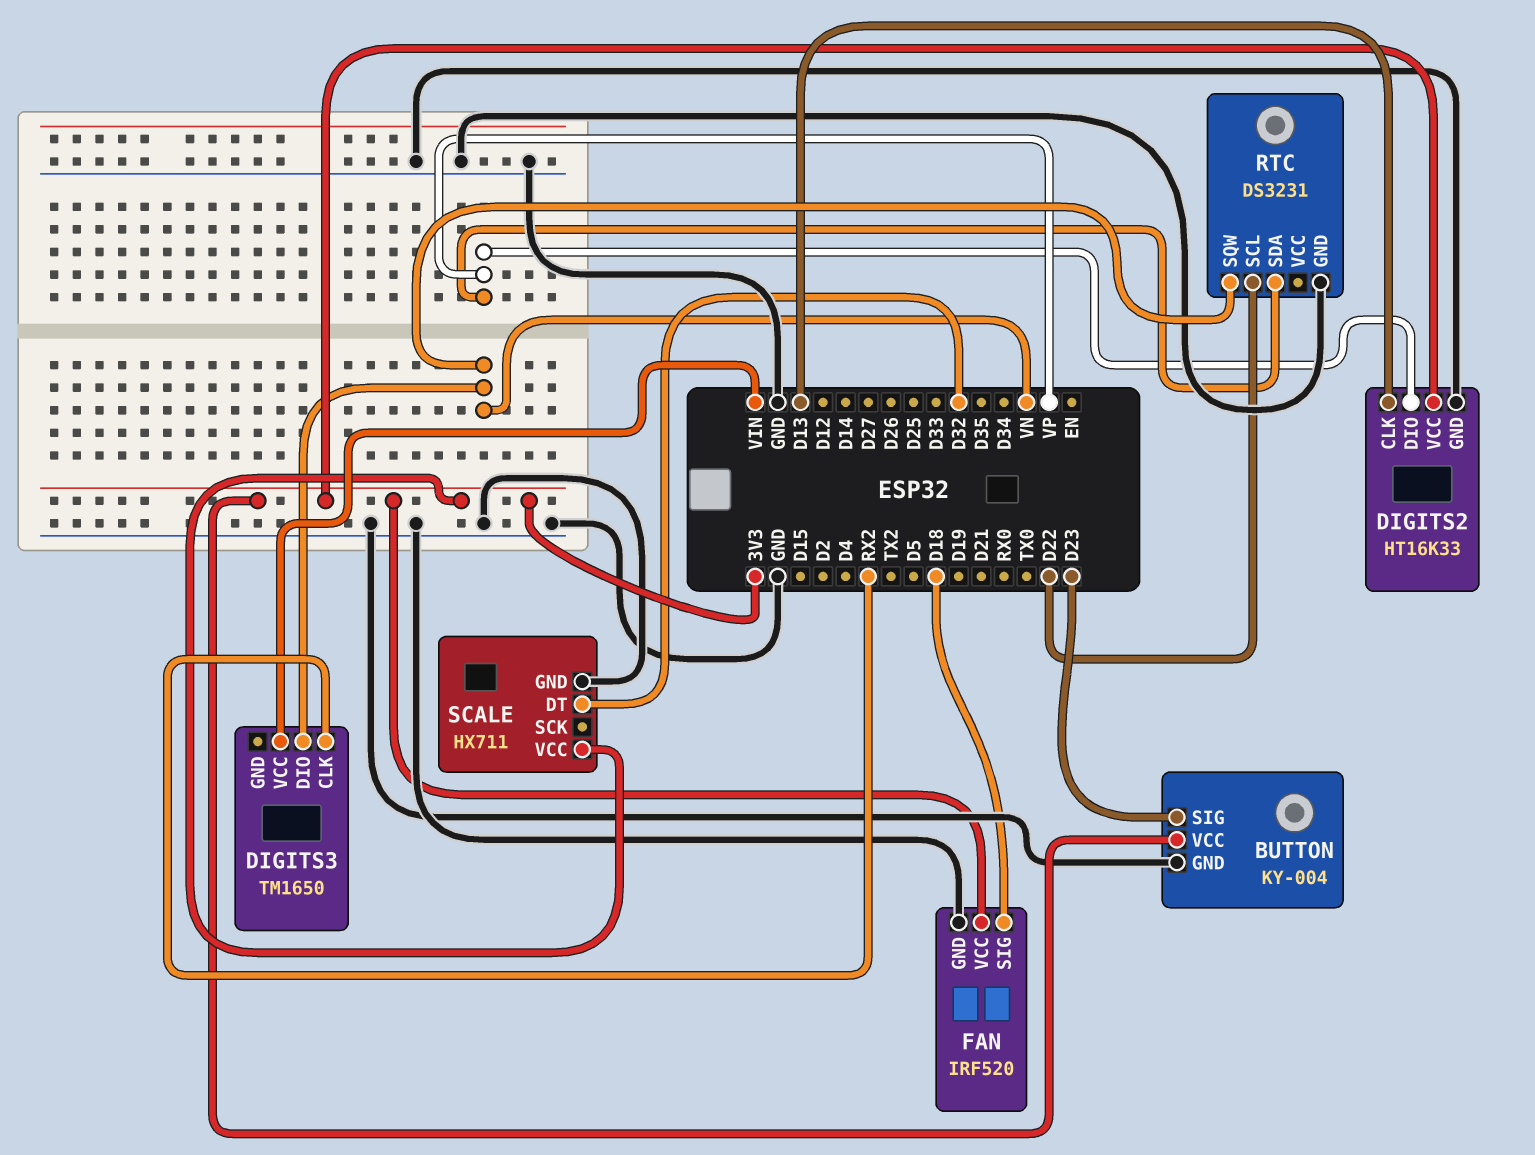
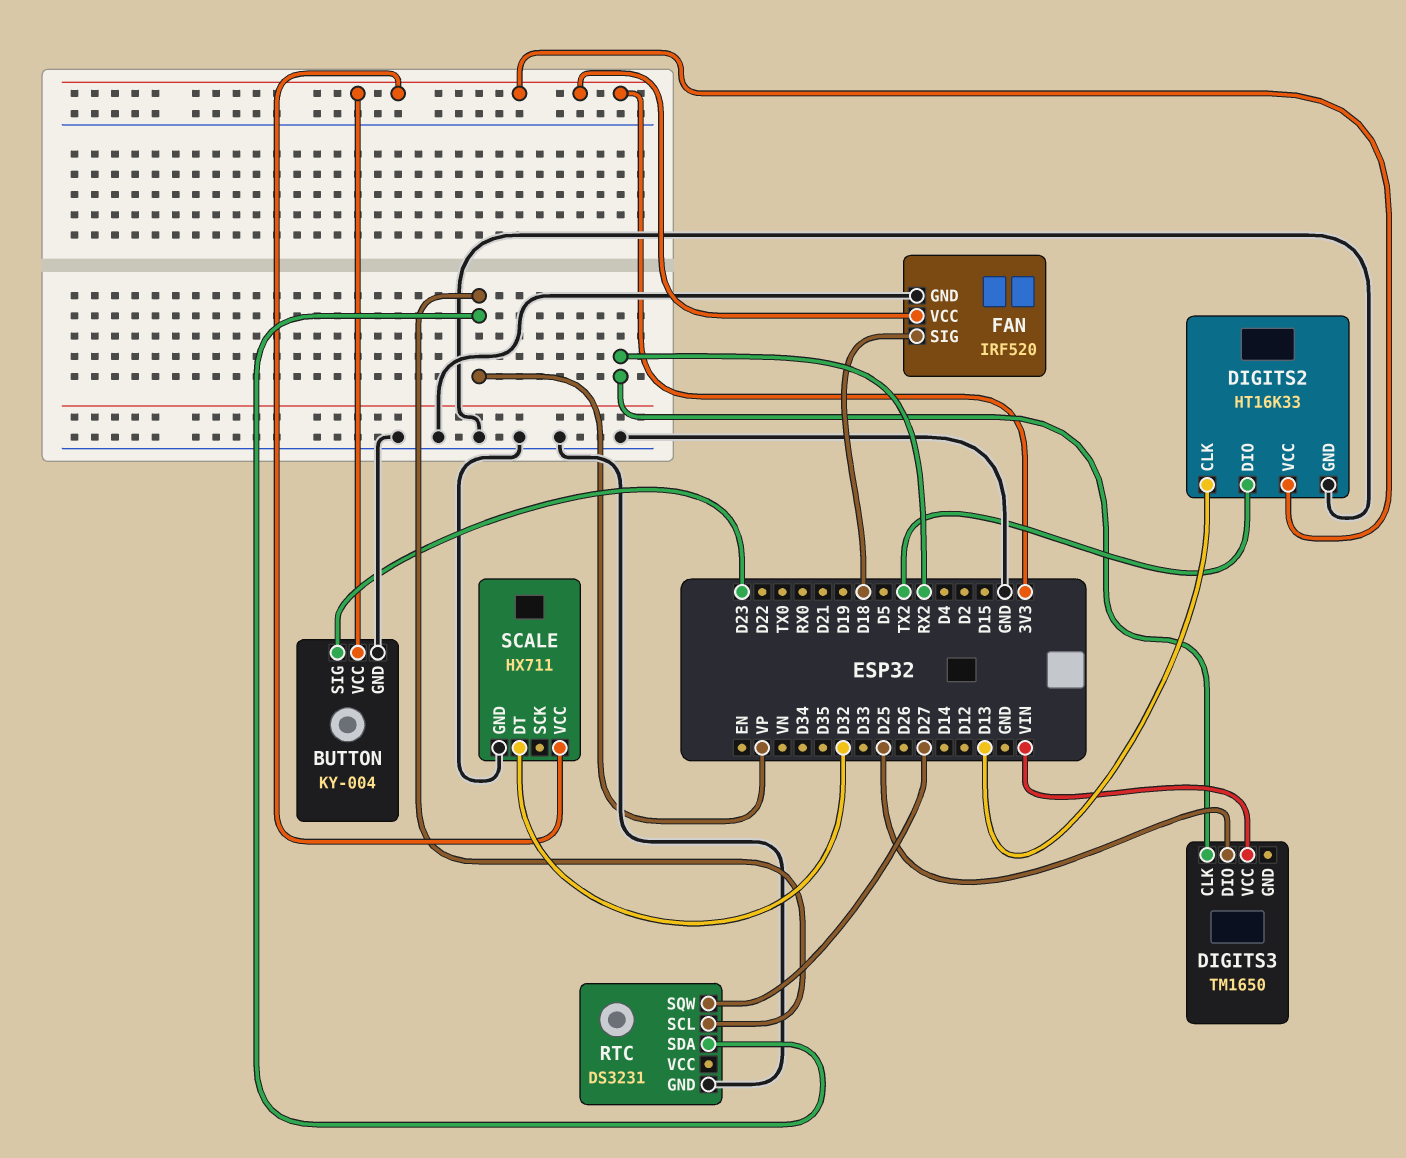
DIGITS2 pin DIO: VP -> TX2
DIGITS3 pin DIO: VN -> D25
RTC pin SCL: D22 -> VP
RTC pin SQW: VN -> D27

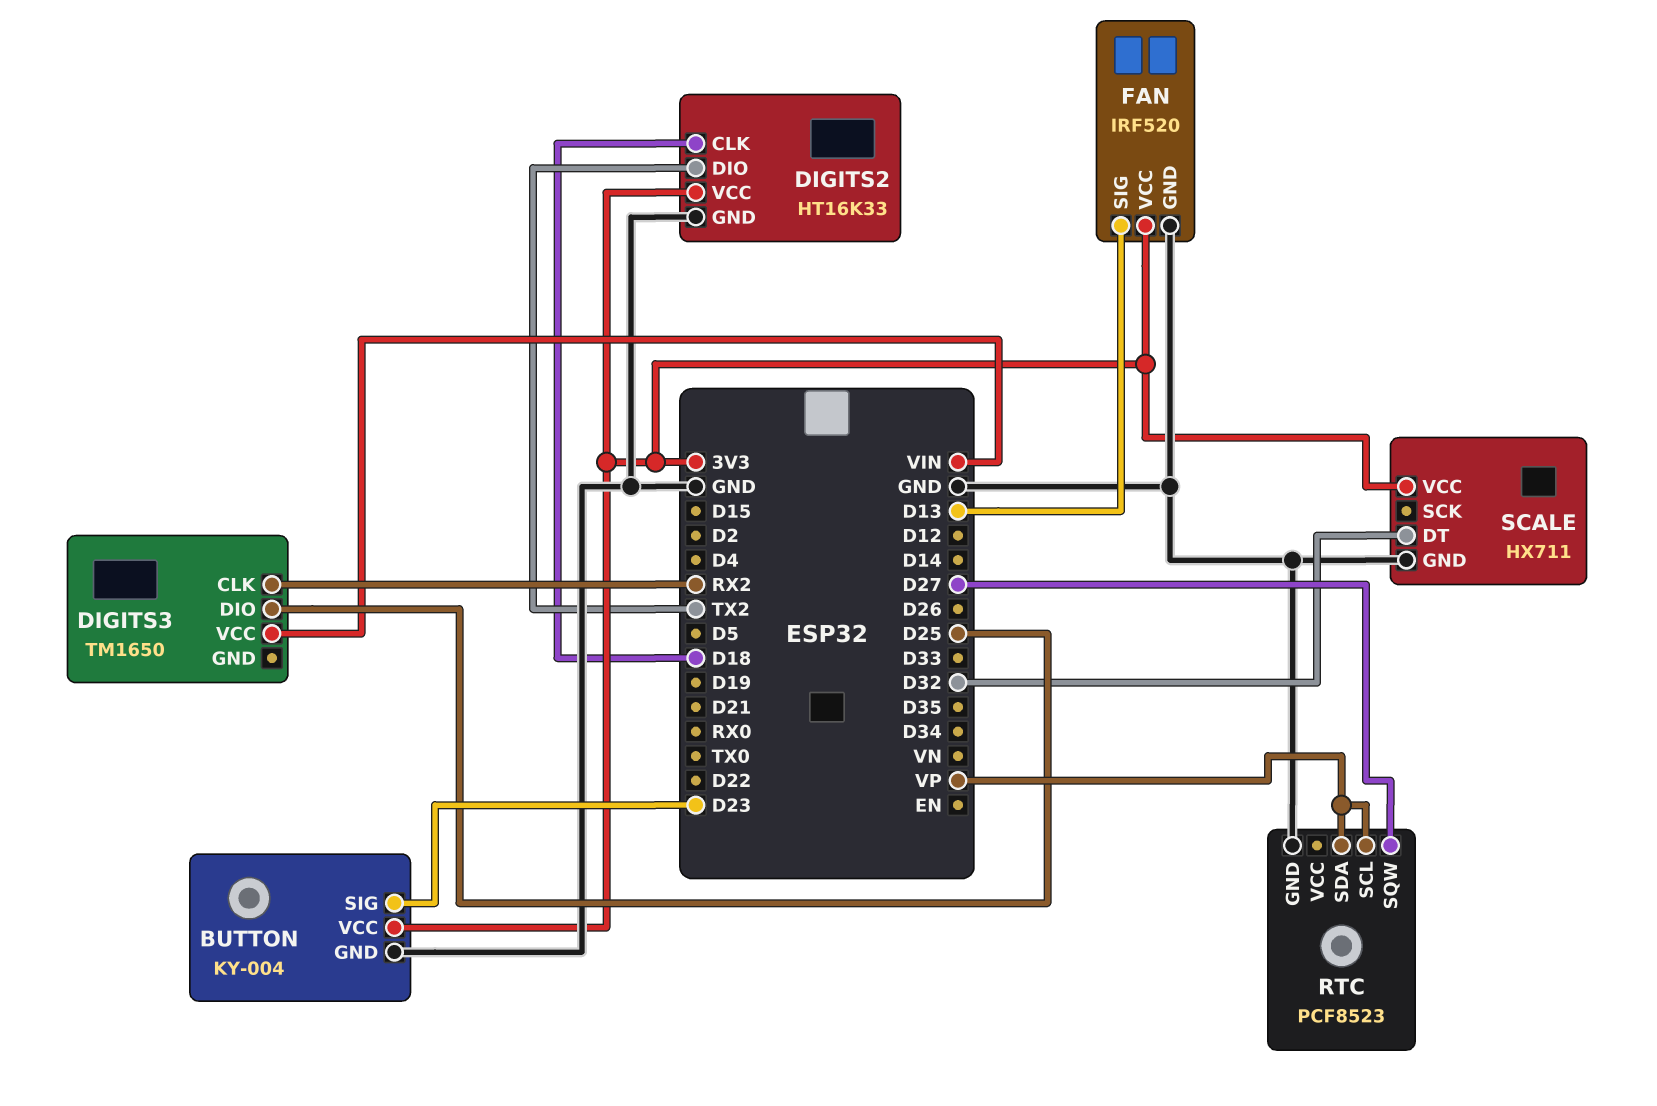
DIGITS2 pin CLK: D13 -> D18
FAN pin SIG: D18 -> D13
RTC: DS3231 -> PCF8523

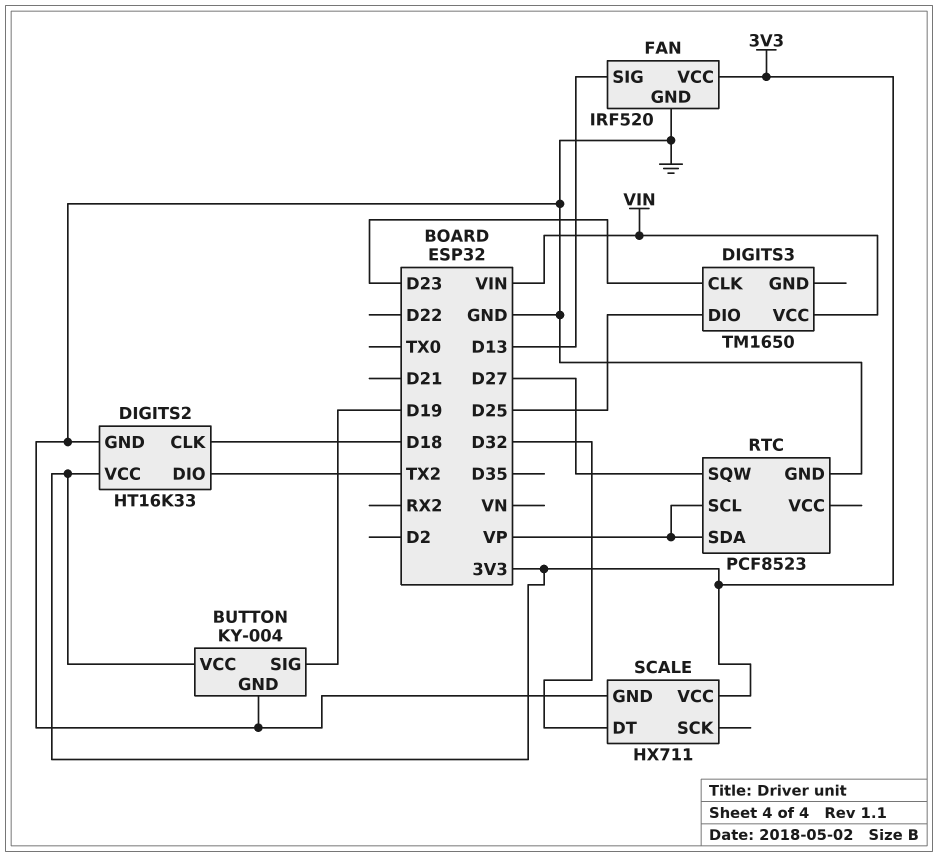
BUTTON pin SIG: D23 -> D19
DIGITS3 pin CLK: RX2 -> D23

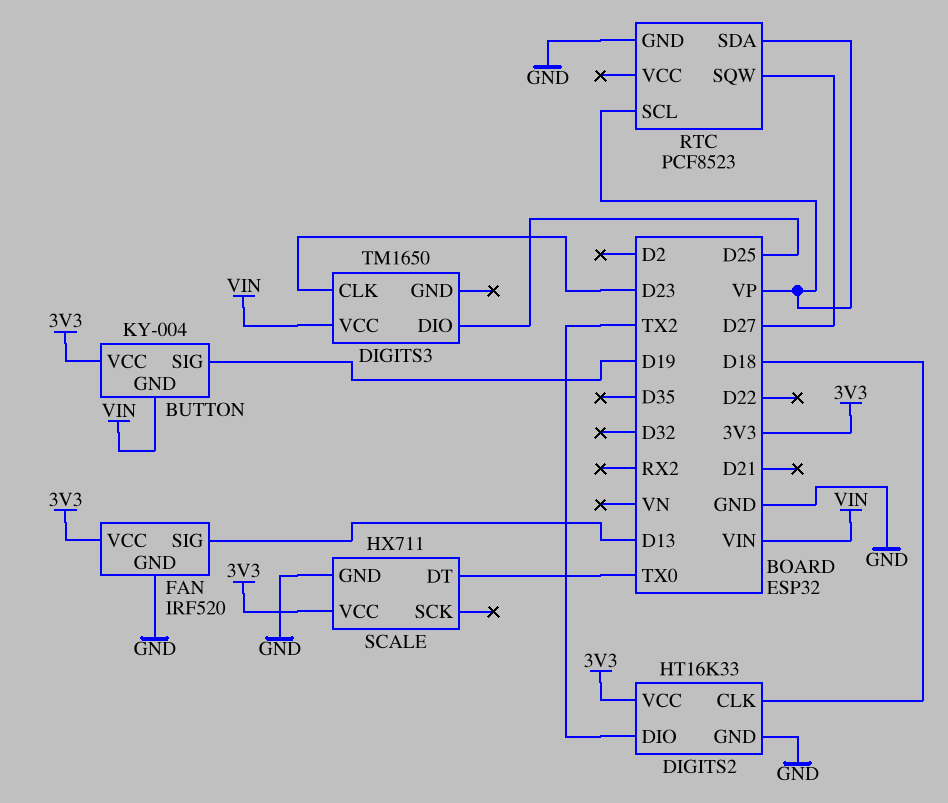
BUTTON pin GND: GND -> VIN
SCALE pin DT: D32 -> TX0

